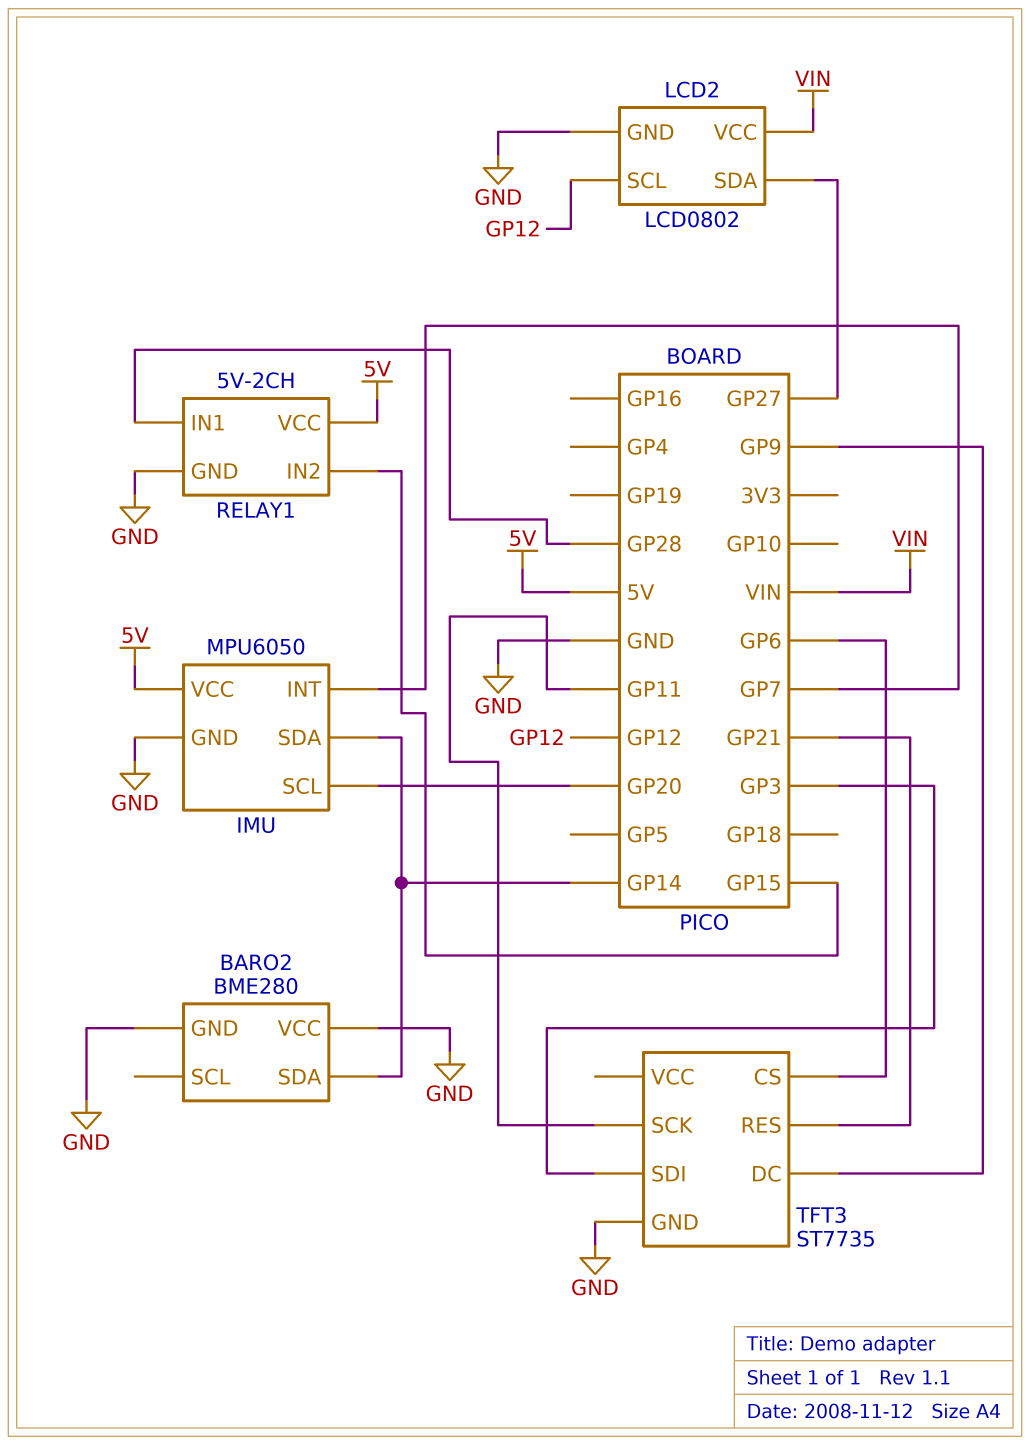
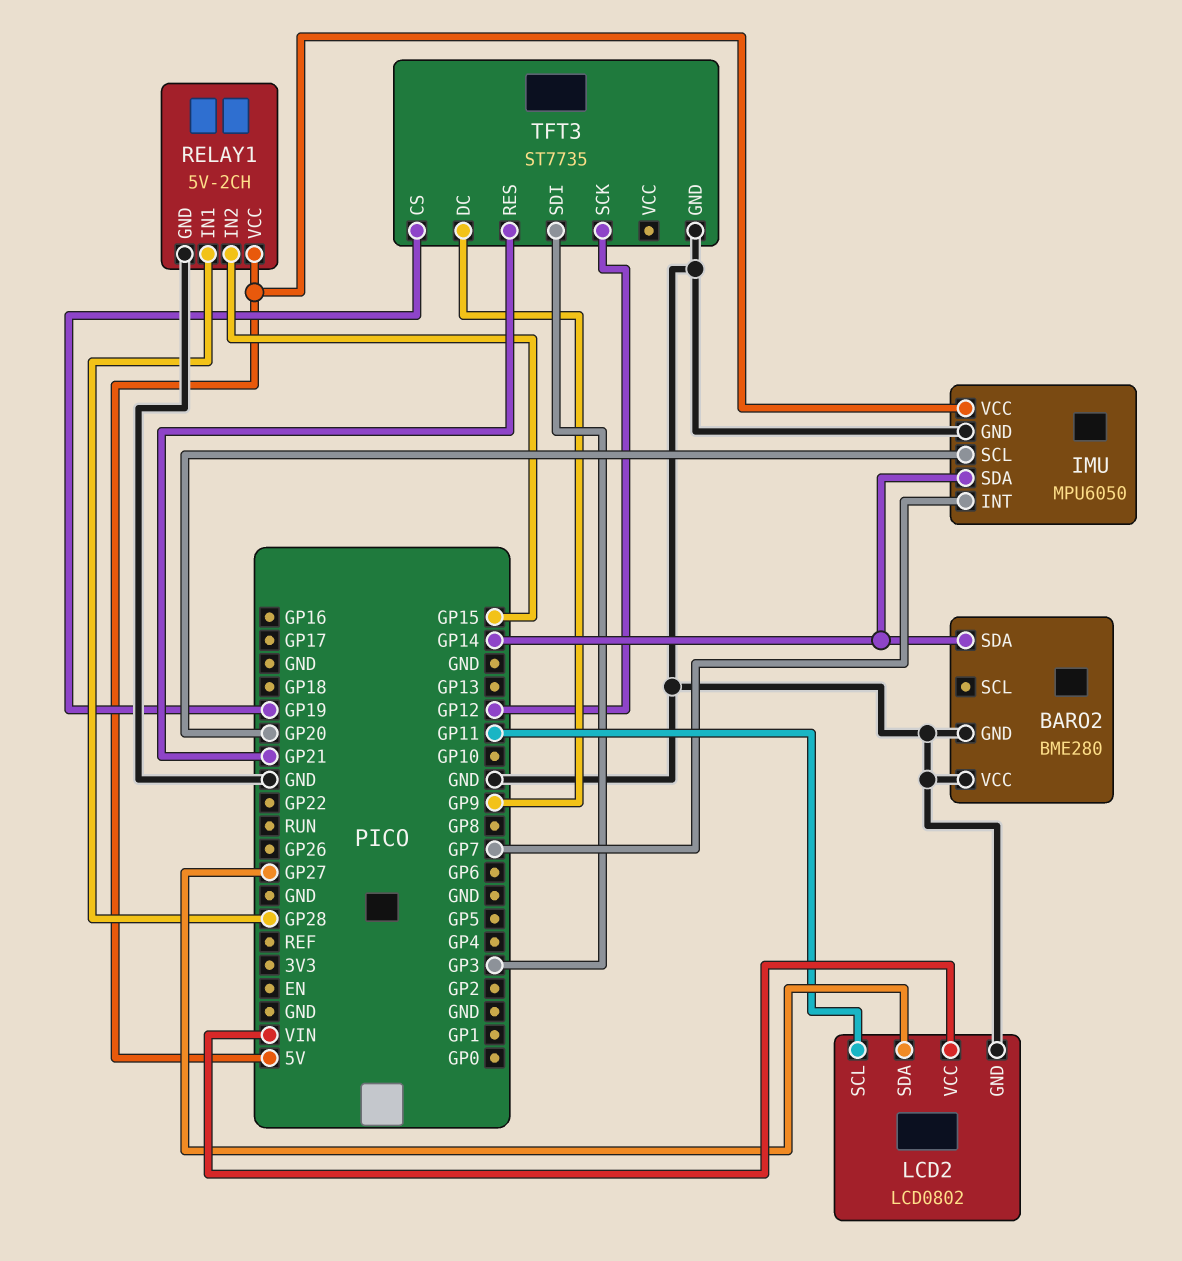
LCD2 pin SCL: GP12 -> GP11
TFT3 pin CS: GP6 -> GP19
TFT3 pin SCK: GP11 -> GP12

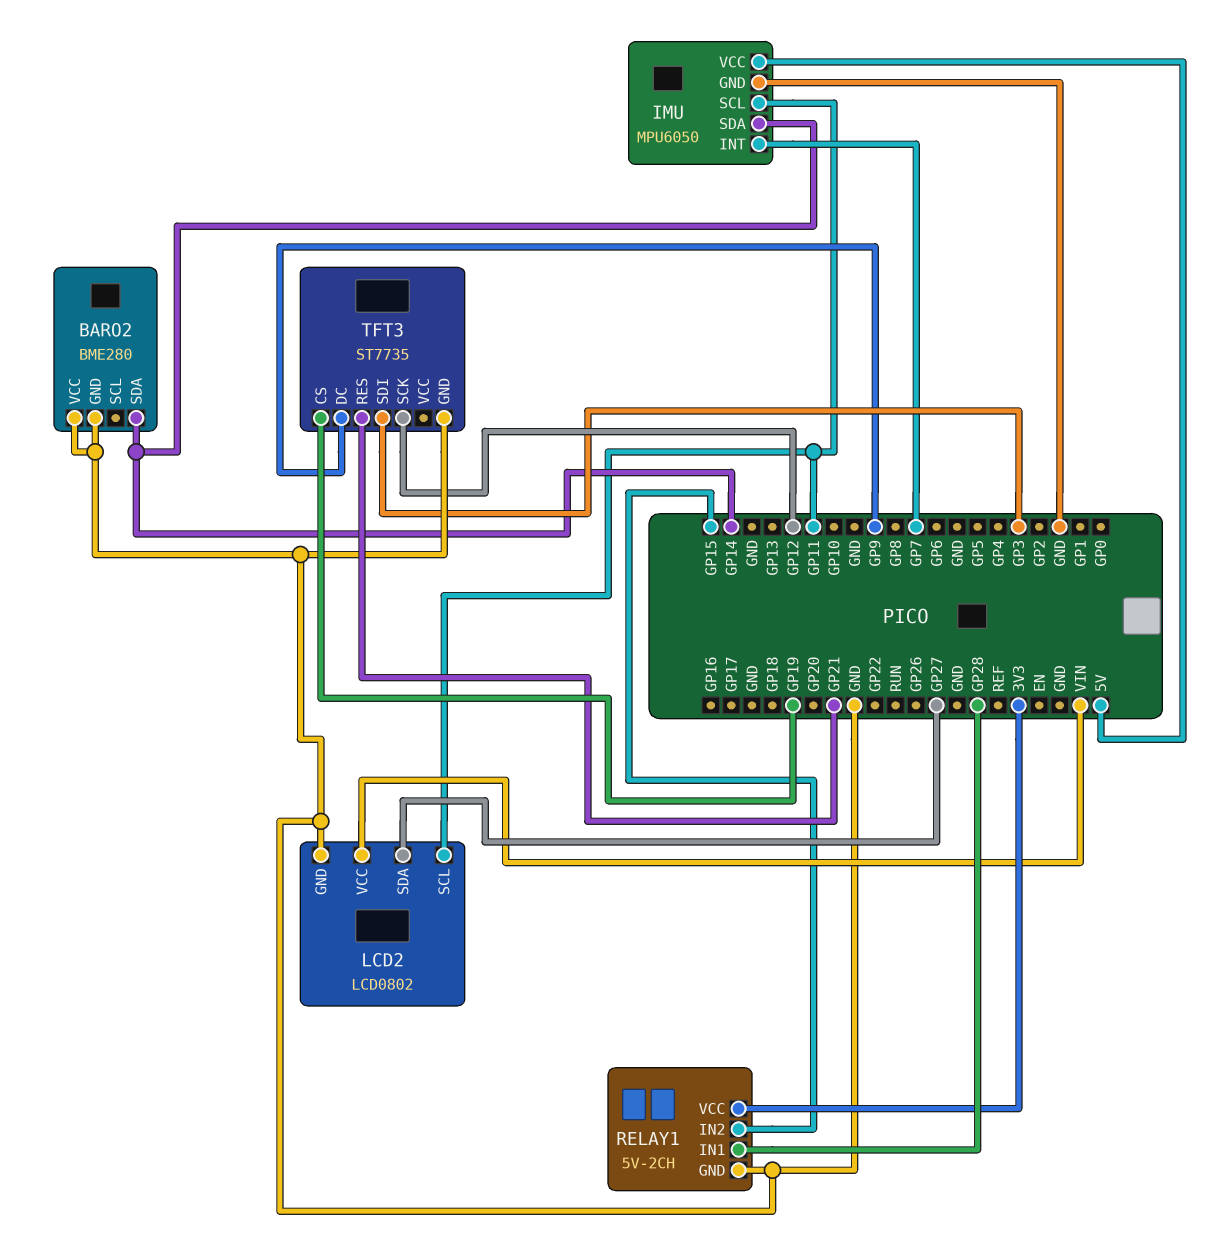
IMU pin SCL: GP20 -> GP11
RELAY1 pin VCC: 5V -> 3V3

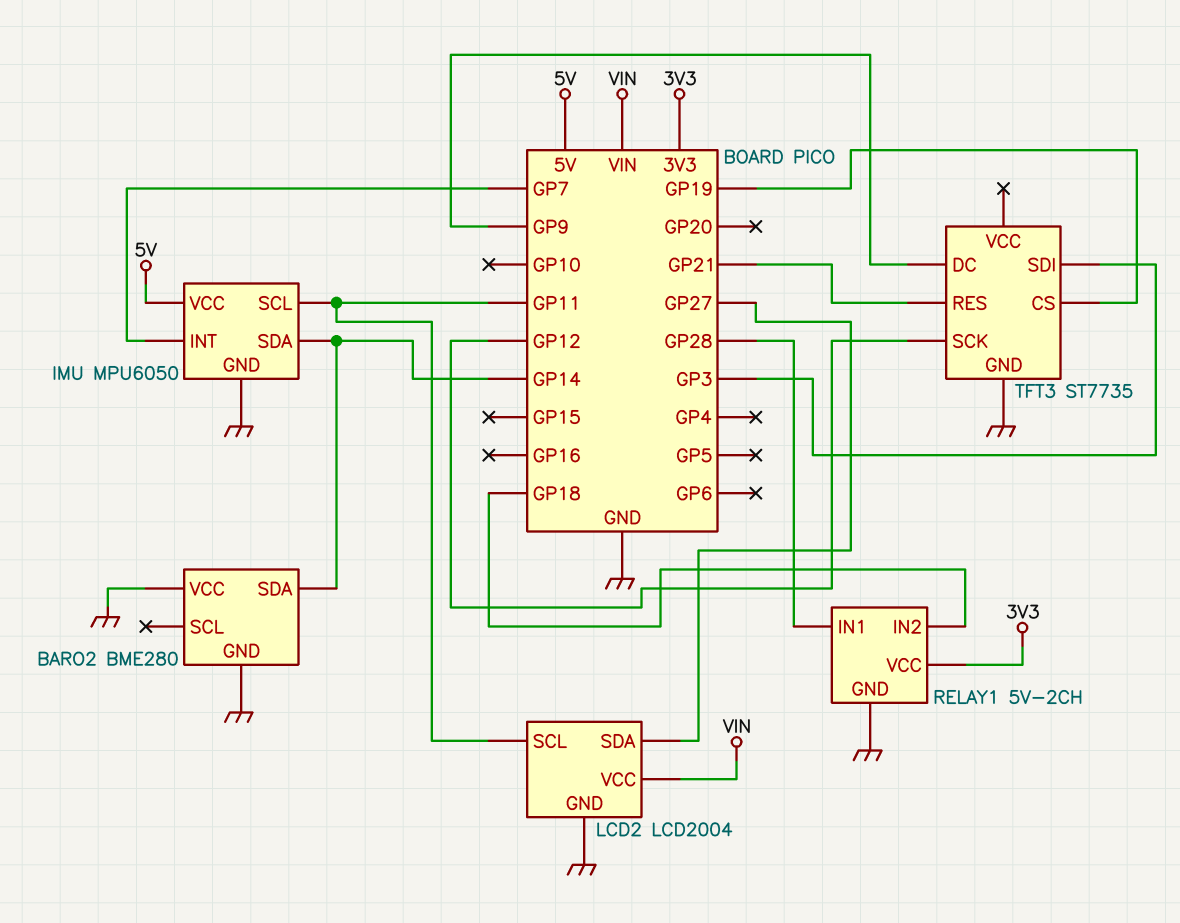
LCD2: LCD0802 -> LCD2004
RELAY1 pin IN2: GP15 -> GP18

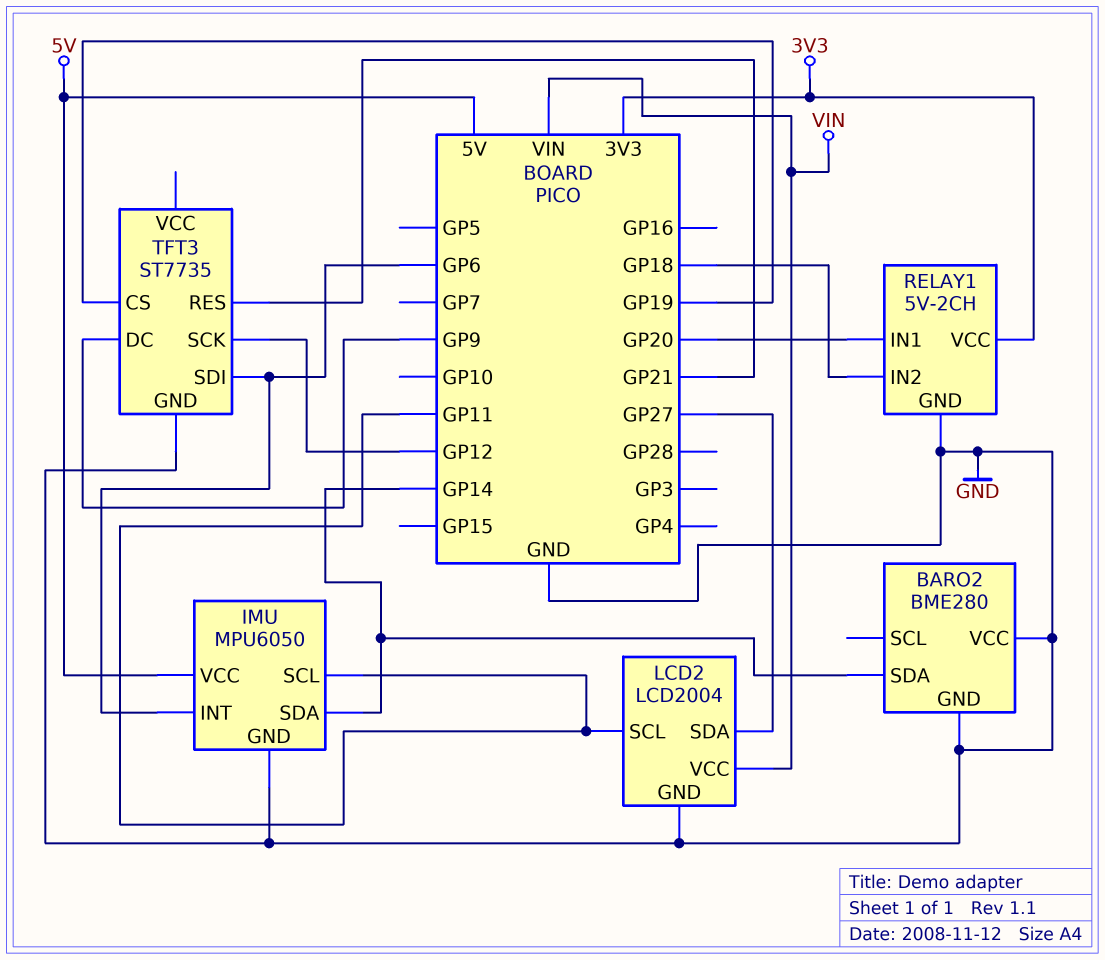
IMU pin INT: GP7 -> GP6
RELAY1 pin IN1: GP28 -> GP20
TFT3 pin SDI: GP3 -> GP6

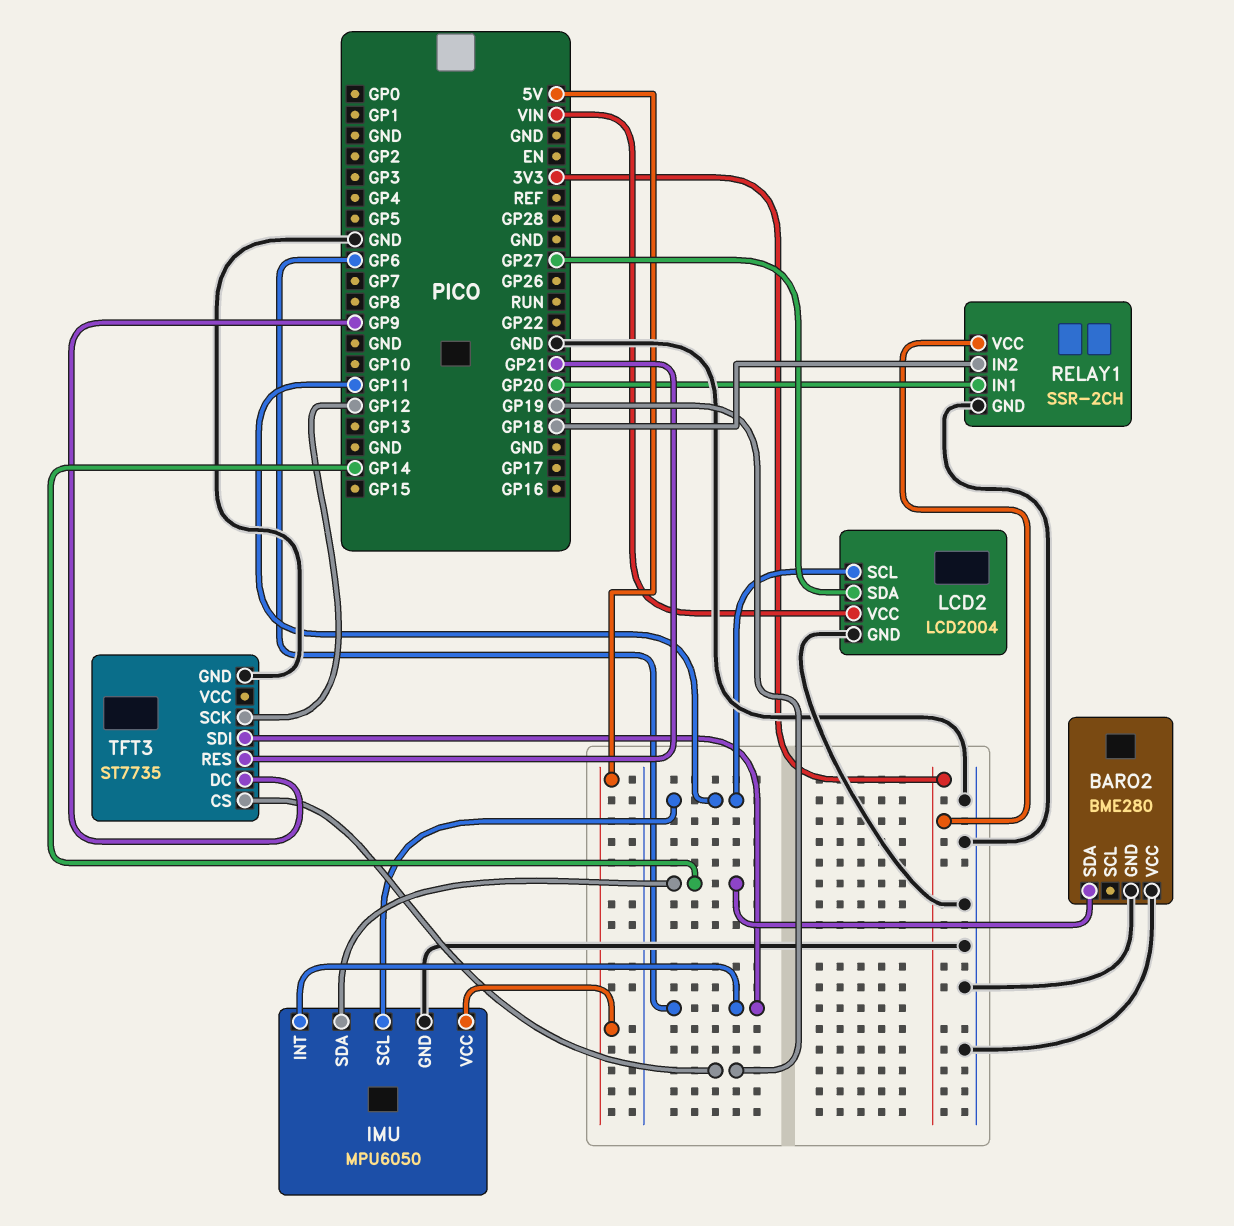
RELAY1: 5V-2CH -> SSR-2CH

